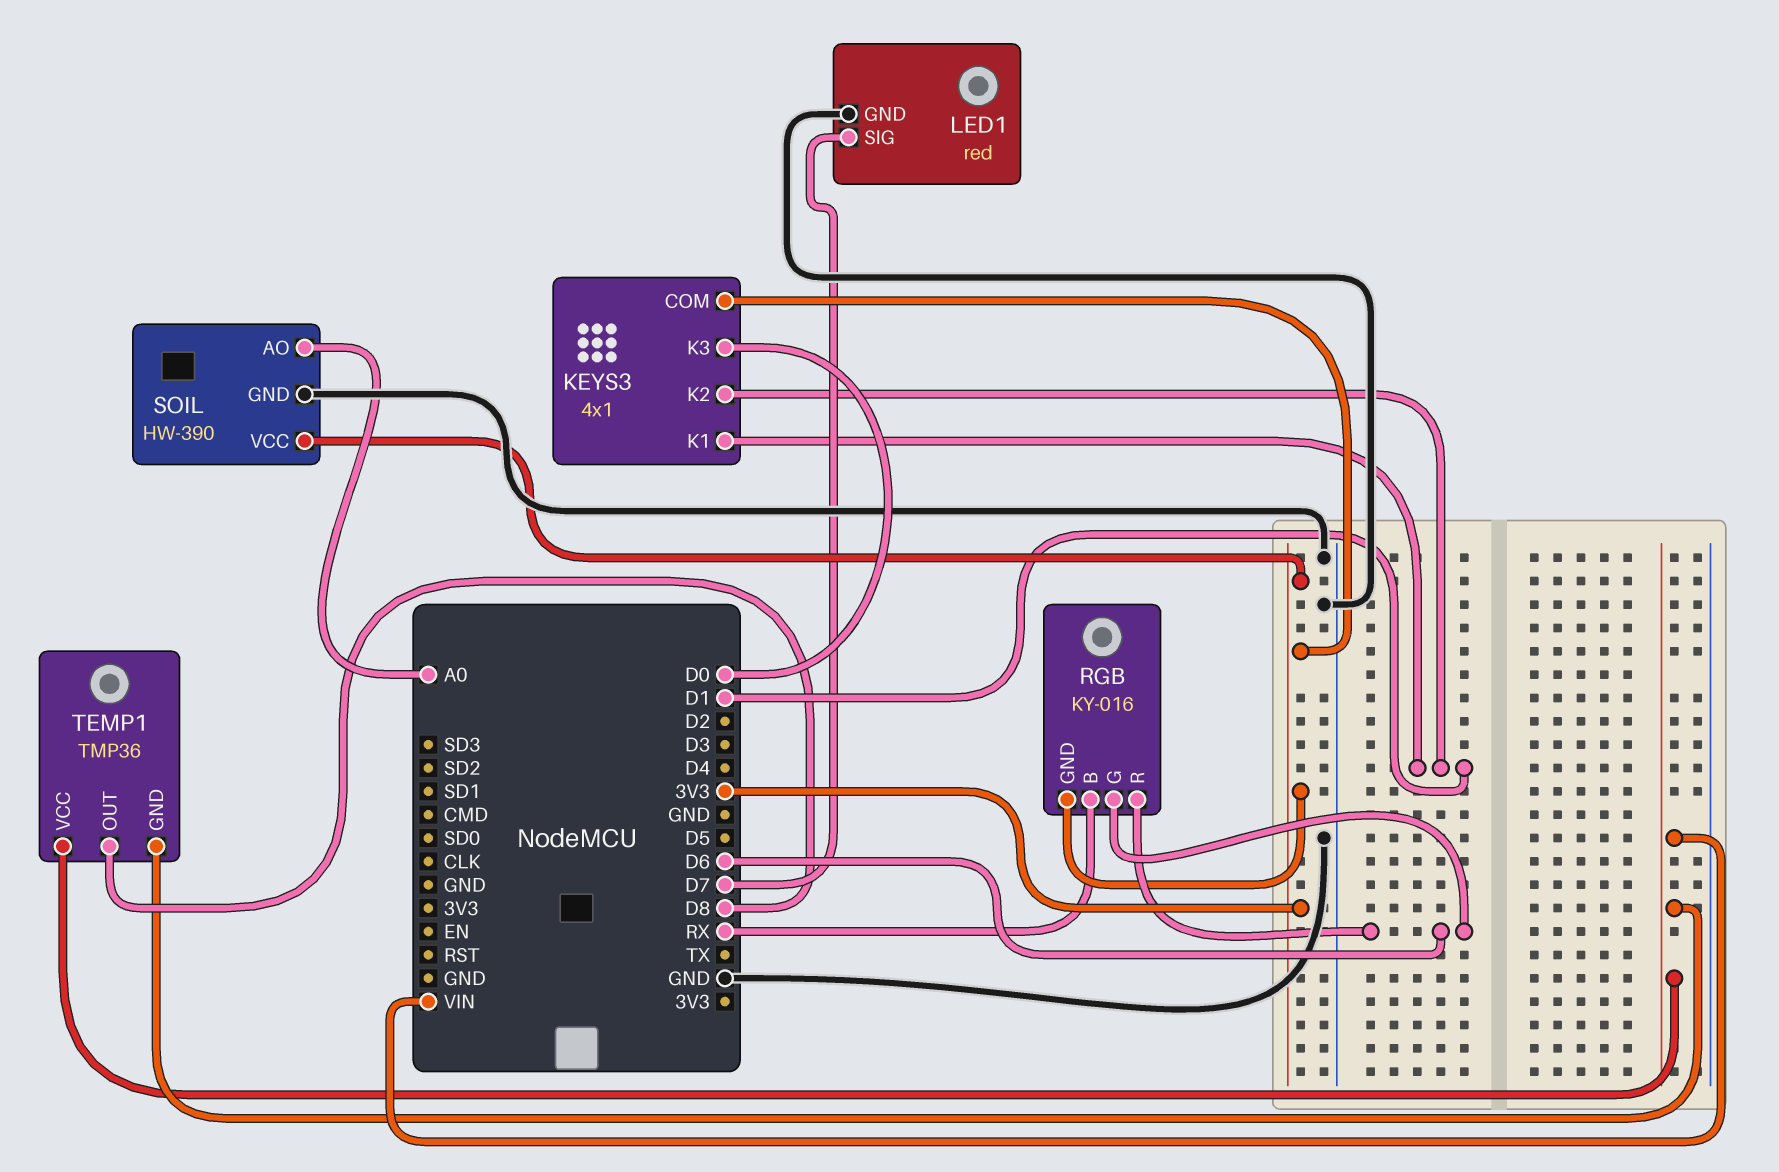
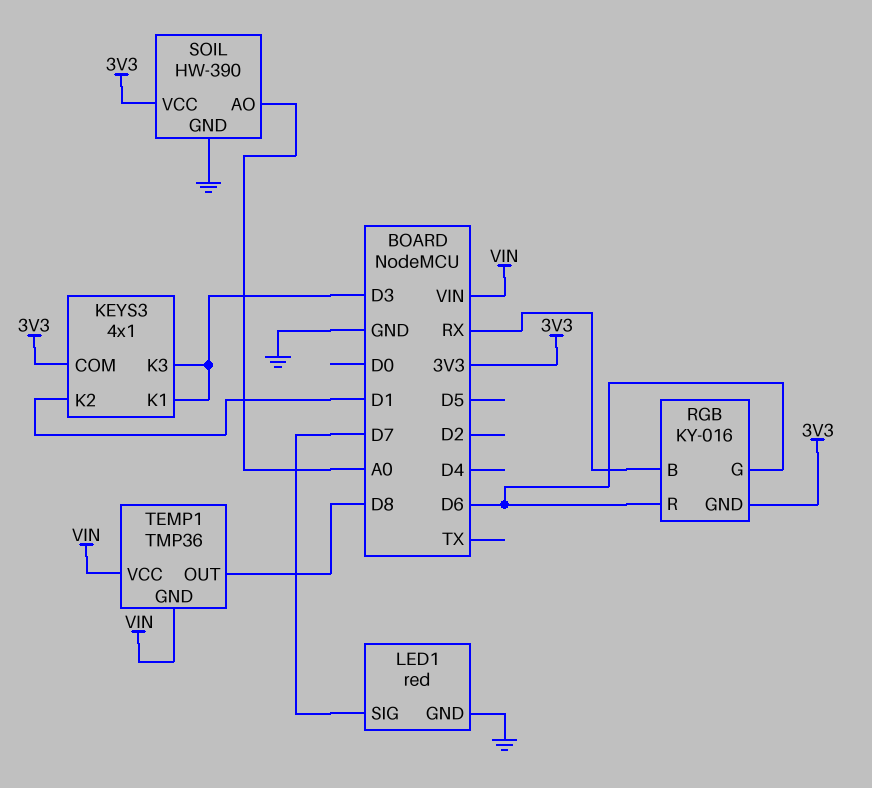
KEYS3 pin K1: D1 -> D3
KEYS3 pin K3: D0 -> D3

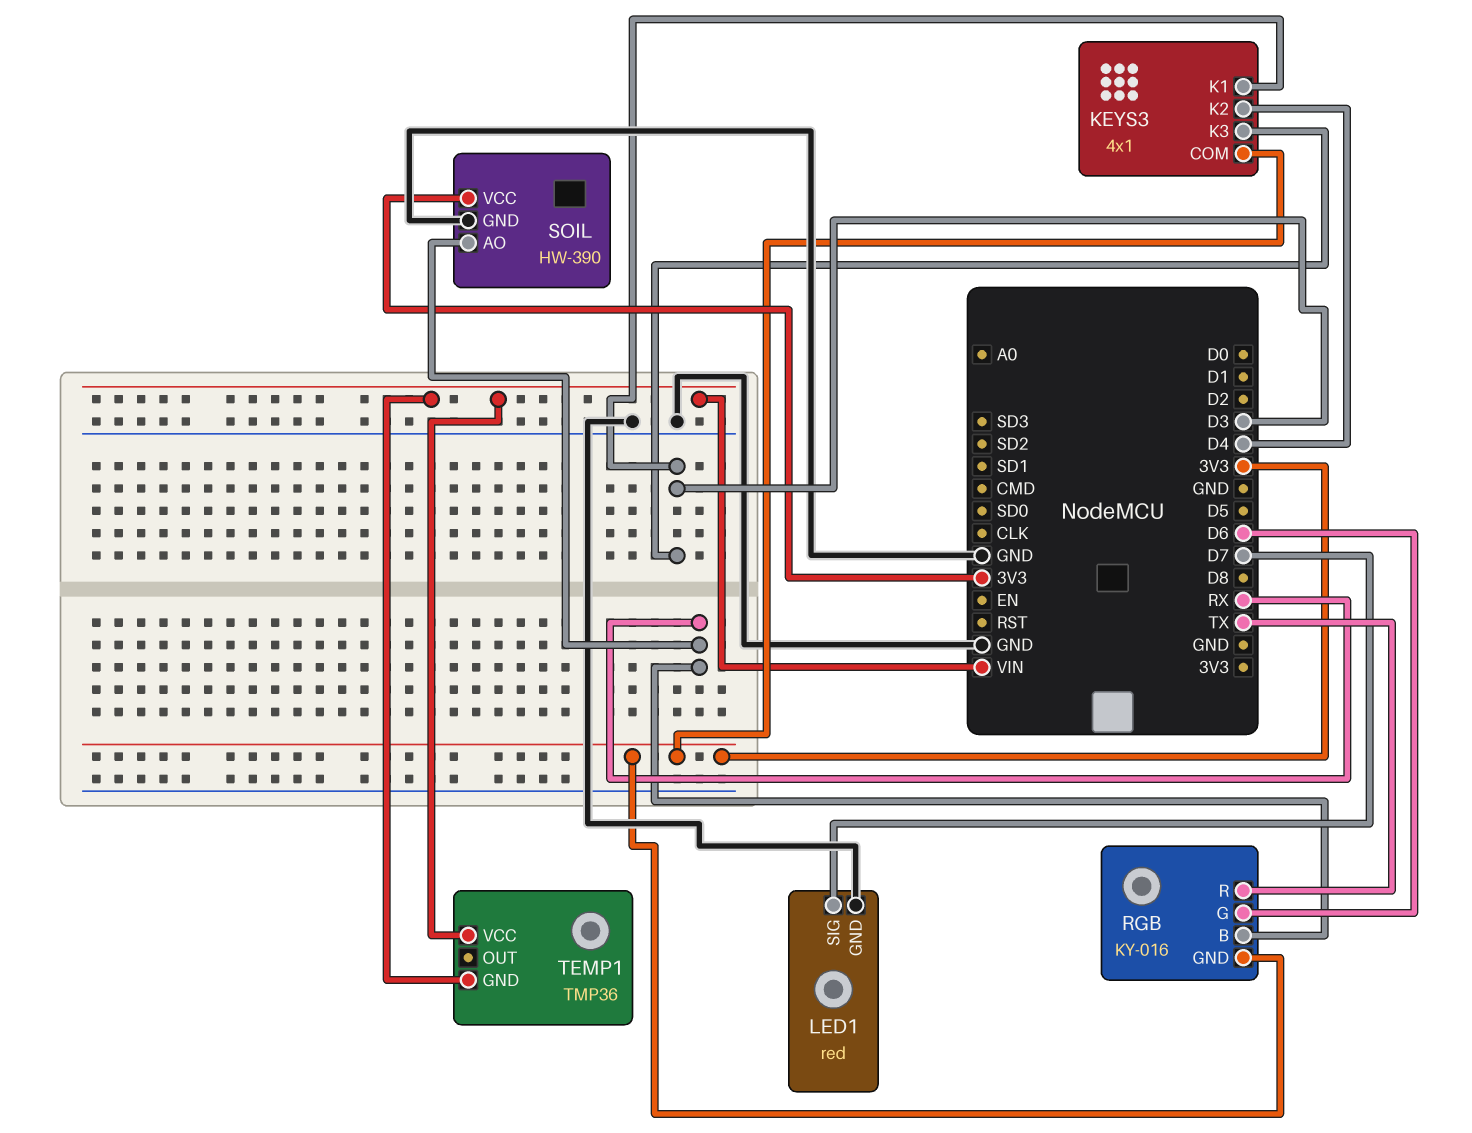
KEYS3 pin K2: D1 -> D4
RGB pin R: D6 -> TX
SOIL pin AO: A0 -> RX
TEMP1 pin OUT: D8 -> none

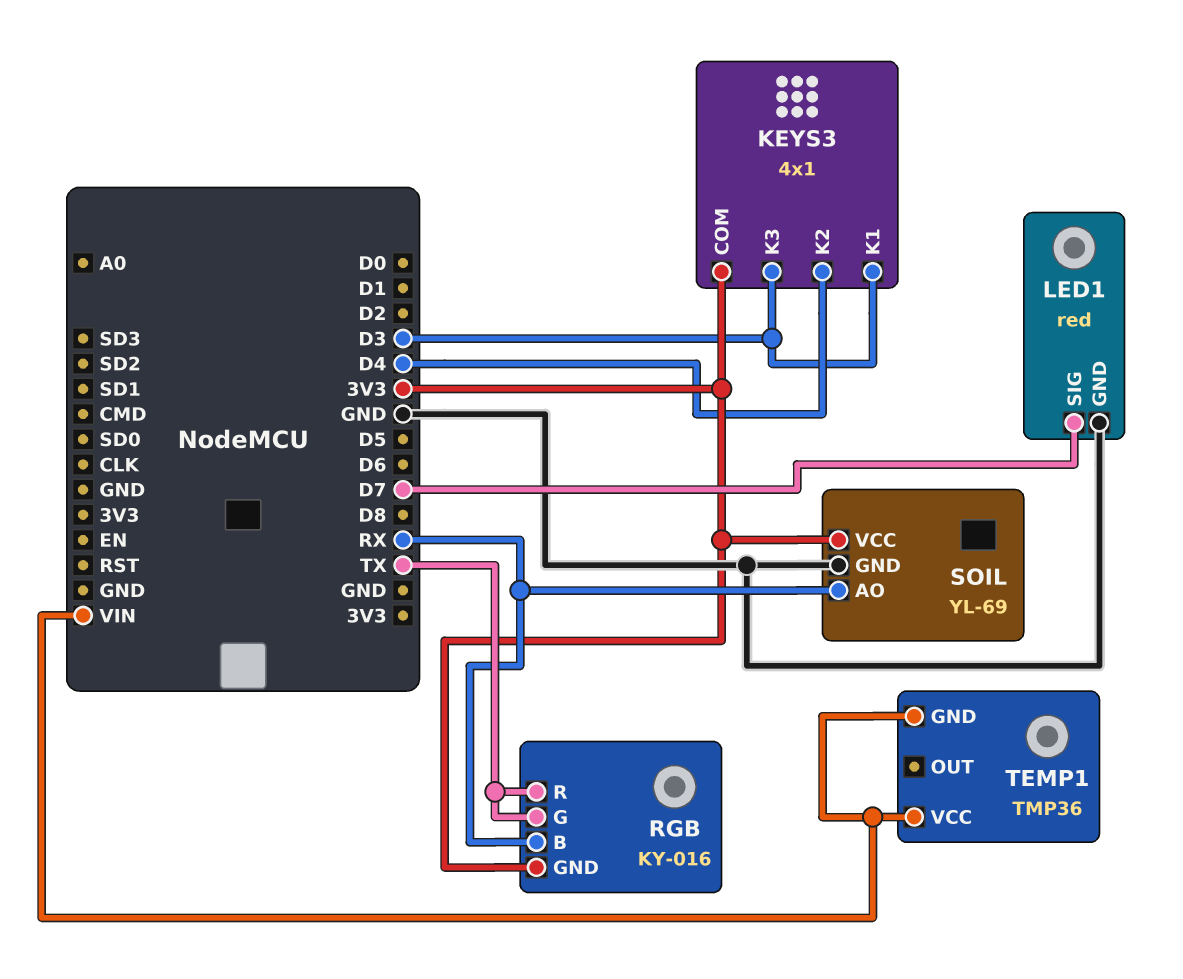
RGB pin G: D6 -> TX
SOIL: HW-390 -> YL-69

